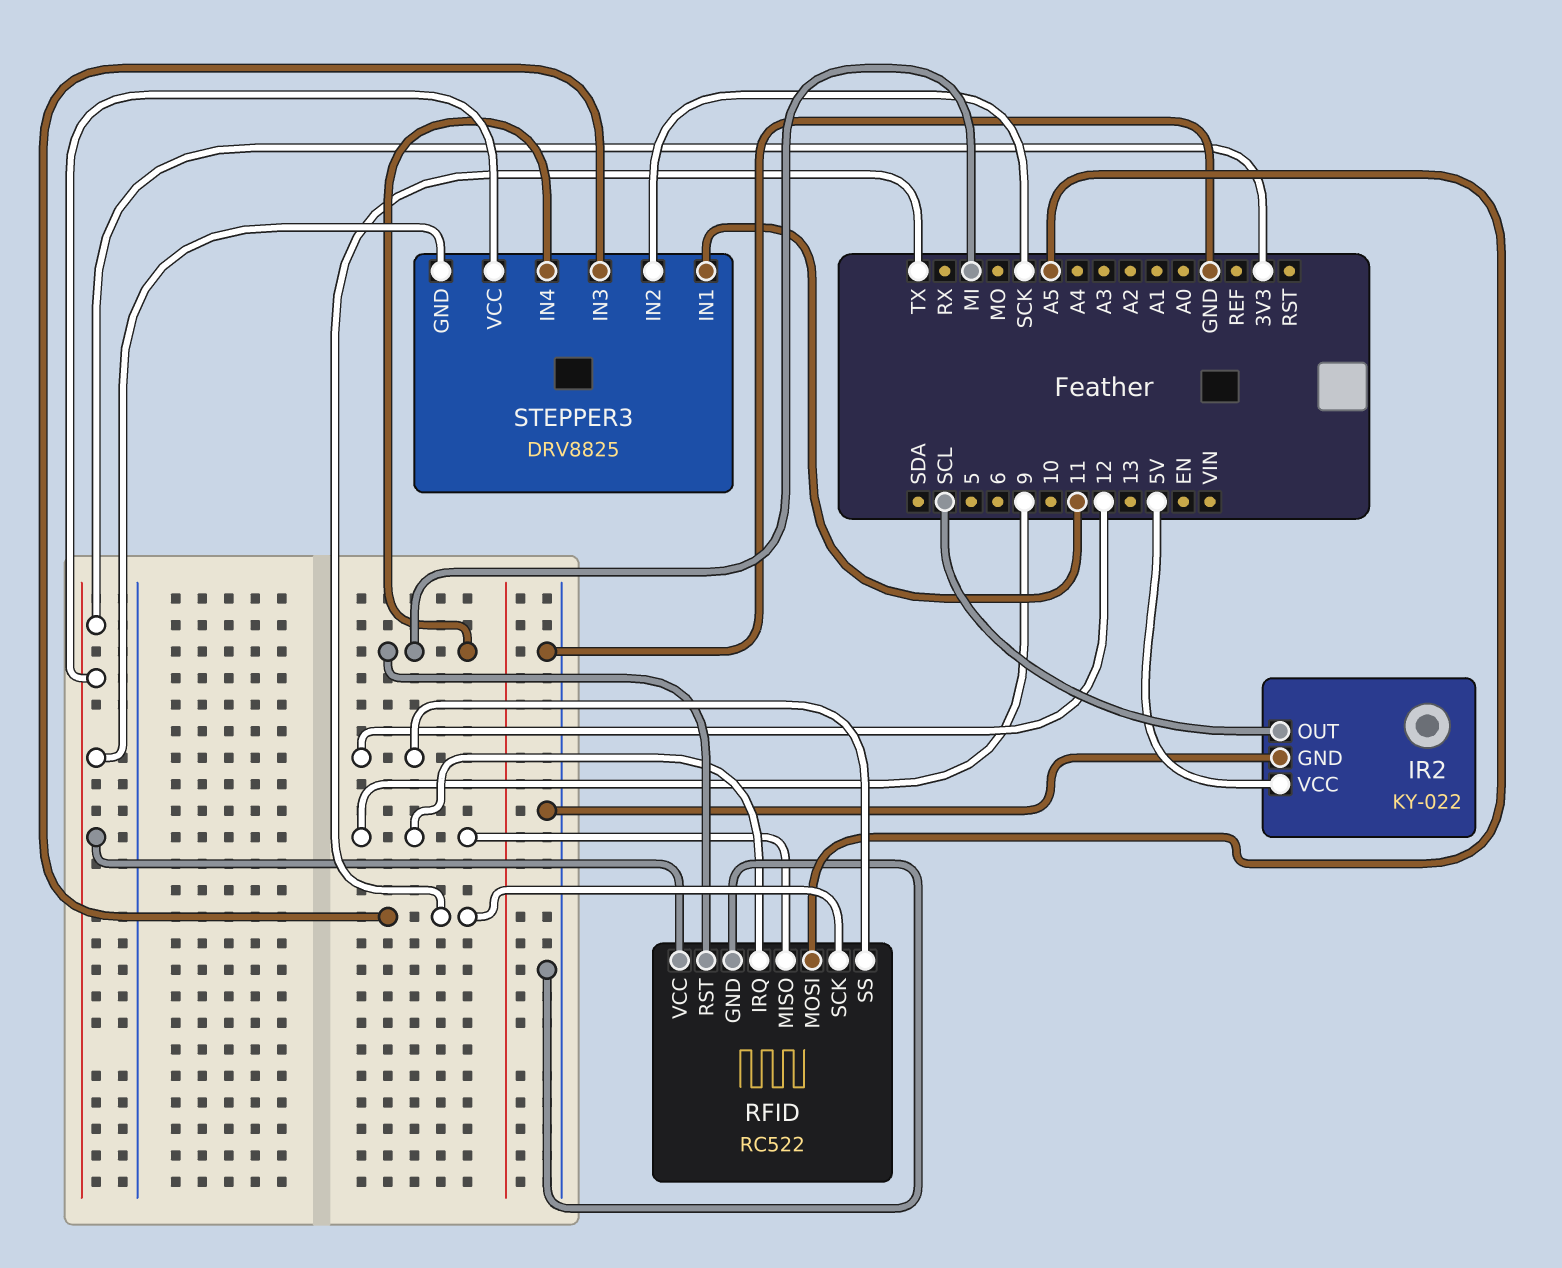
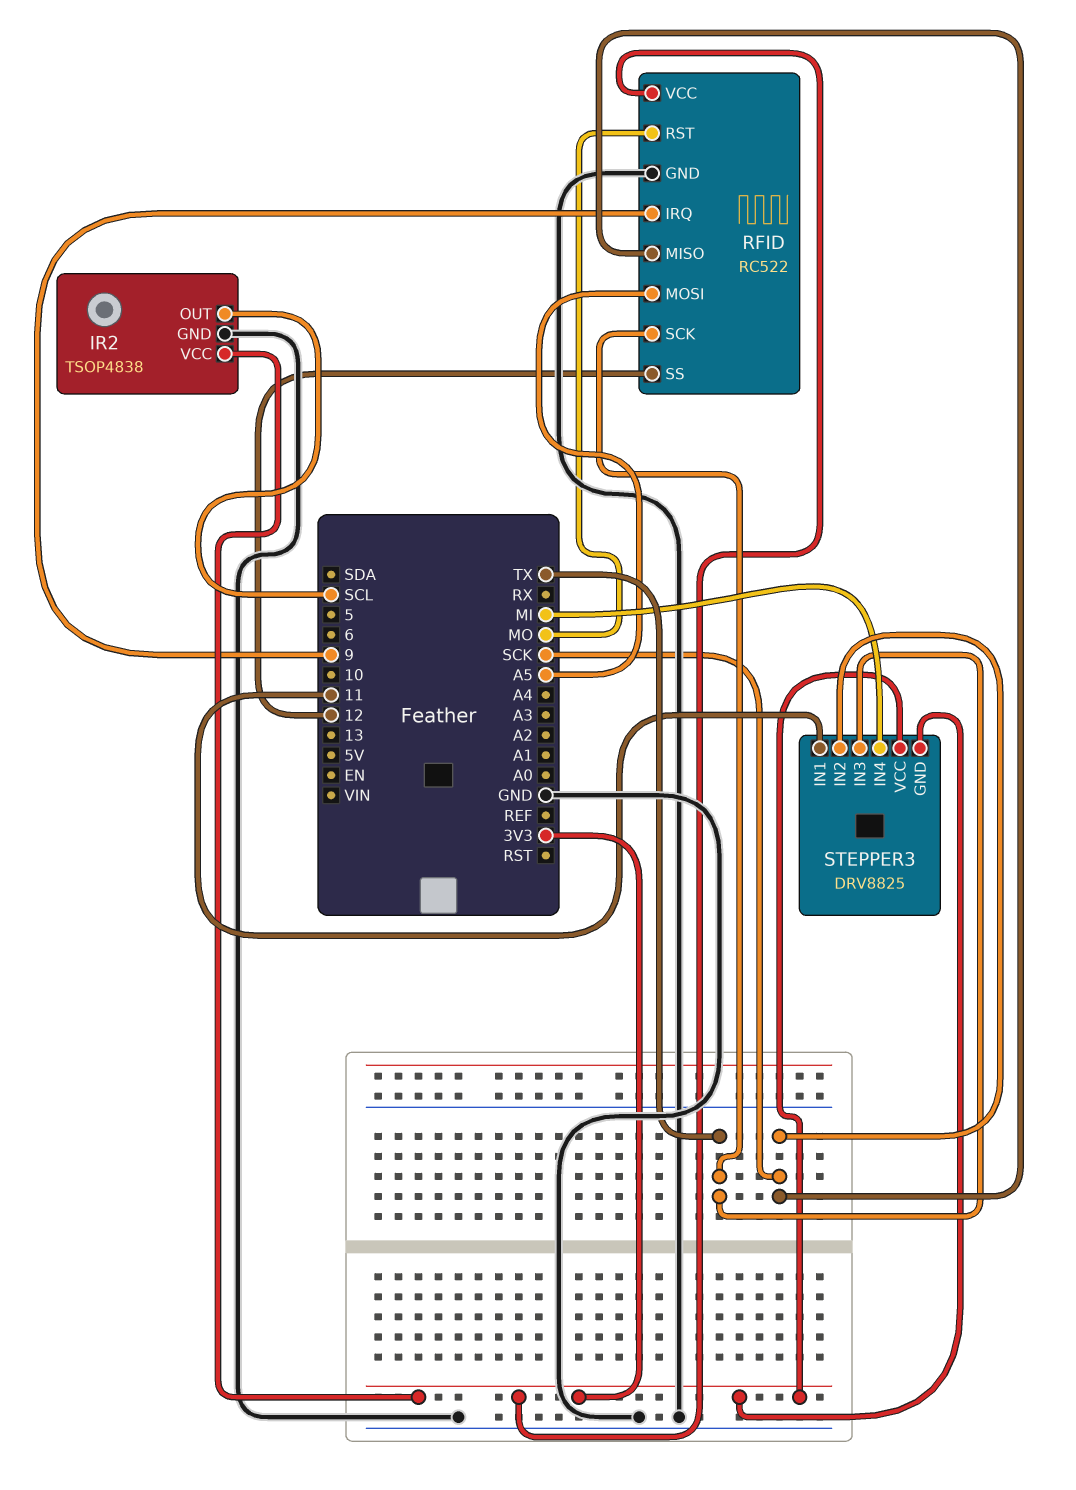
IR2: KY-022 -> TSOP4838
IR2 pin VCC: 5V -> 3V3
RFID pin MISO: 9 -> SCK
RFID pin RST: MI -> MO

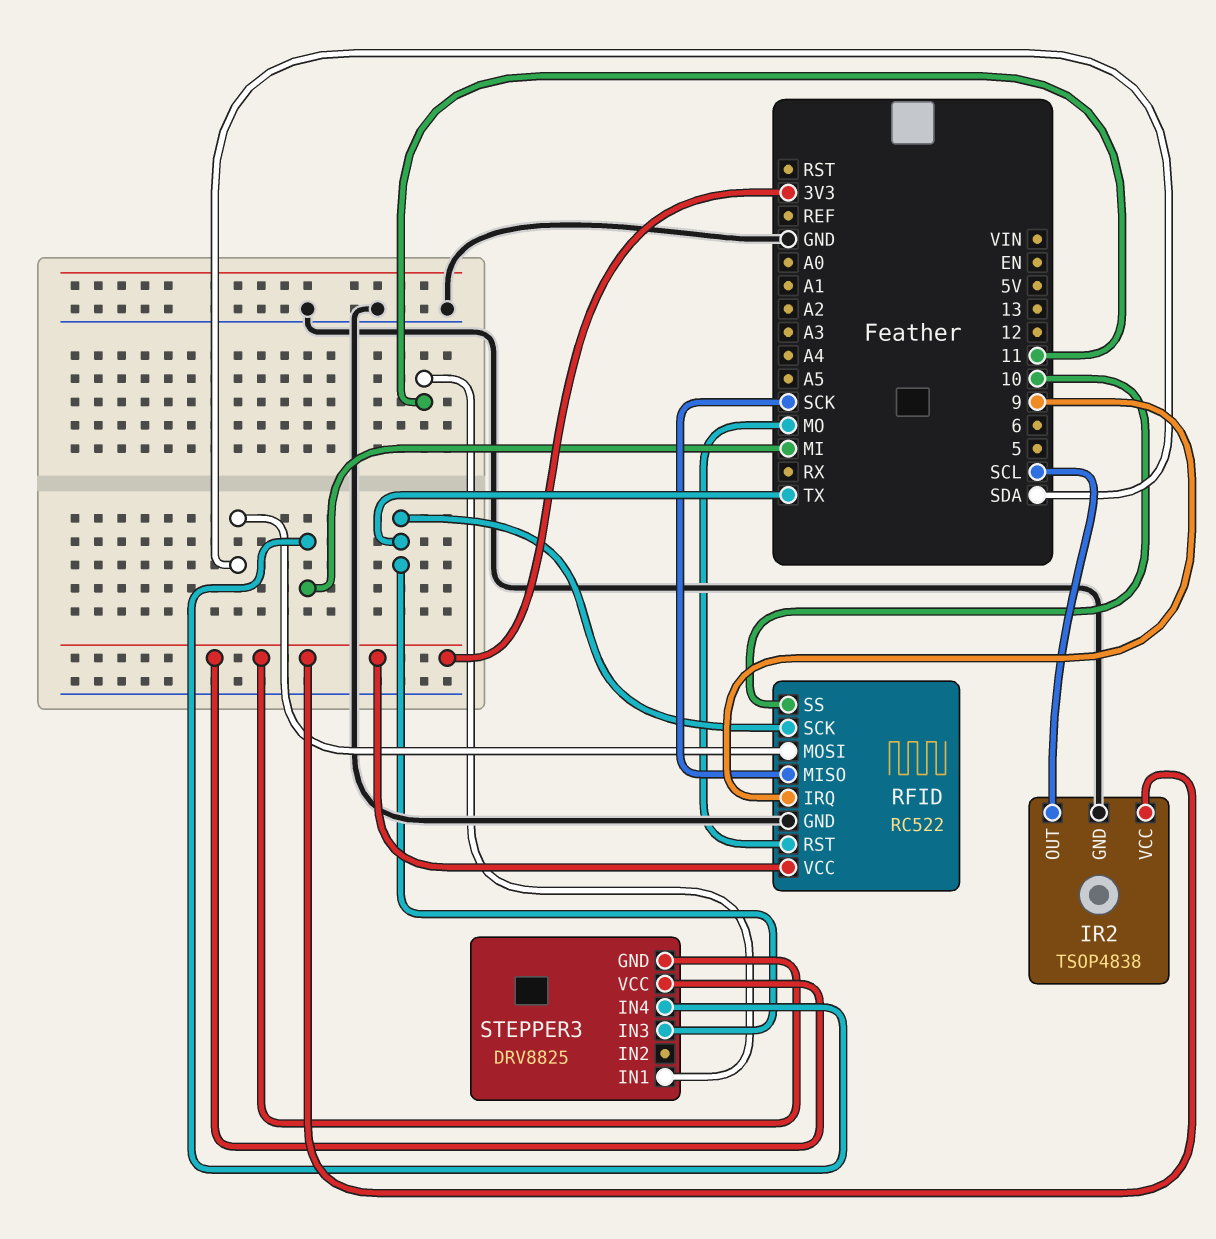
RFID pin MOSI: A5 -> SDA
RFID pin SS: 12 -> 10
STEPPER3 pin IN2: SCK -> none

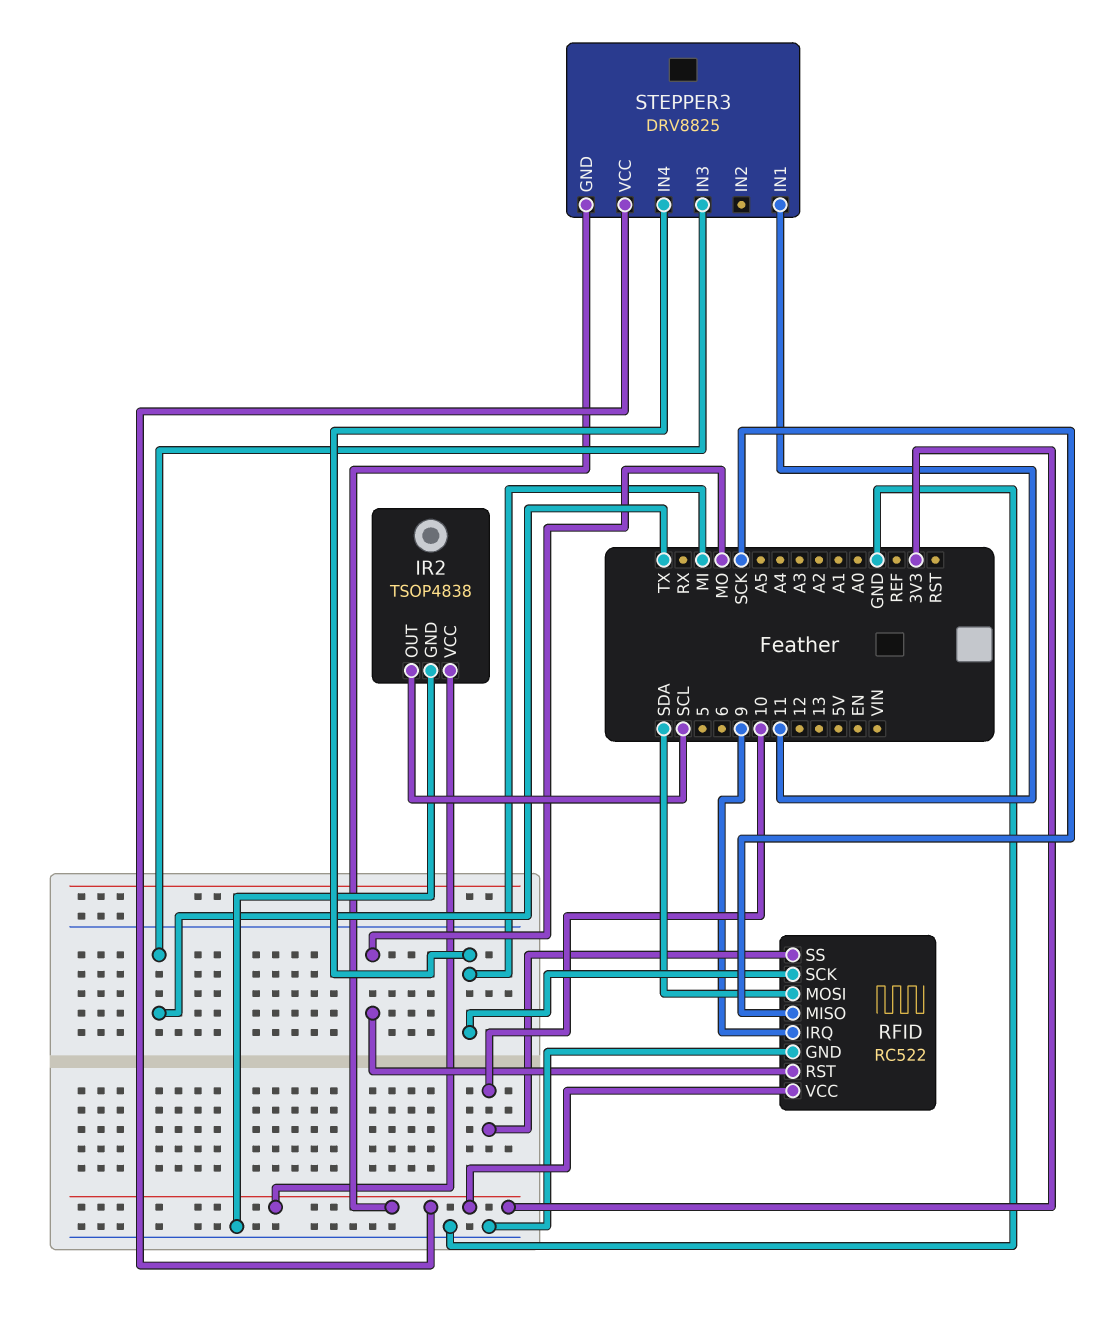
RFID pin SCK: TX -> MI

